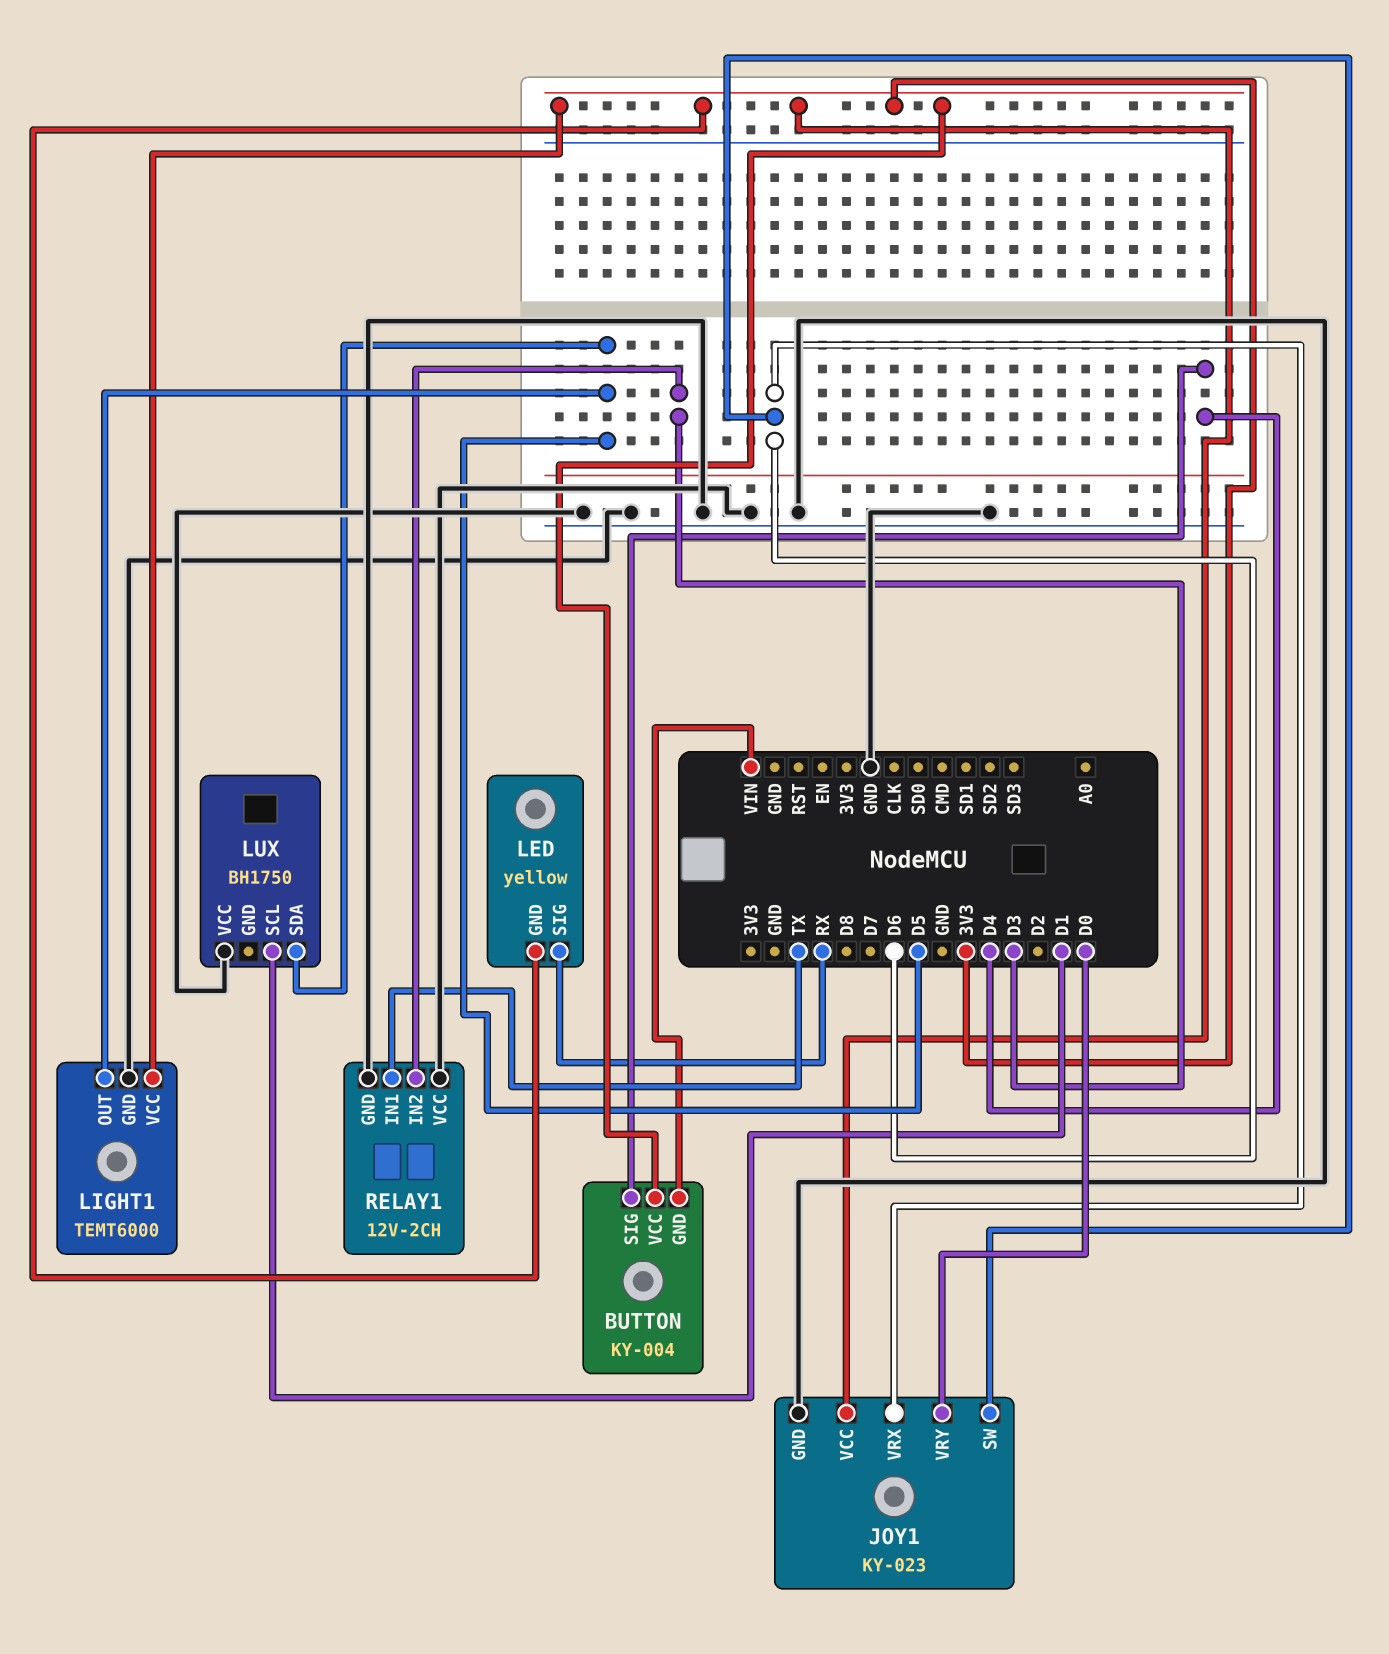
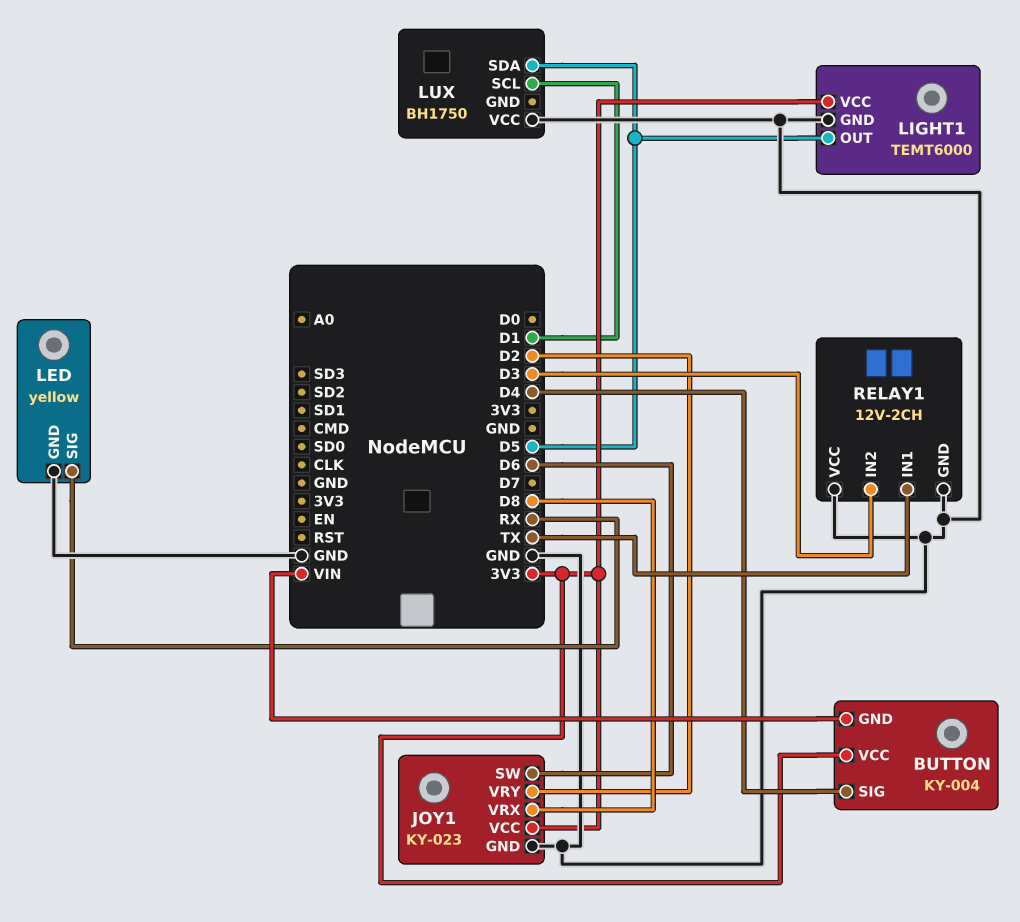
JOY1 pin VRX: D6 -> D8
JOY1 pin VRY: D0 -> D2
LED pin GND: 3V3 -> GND

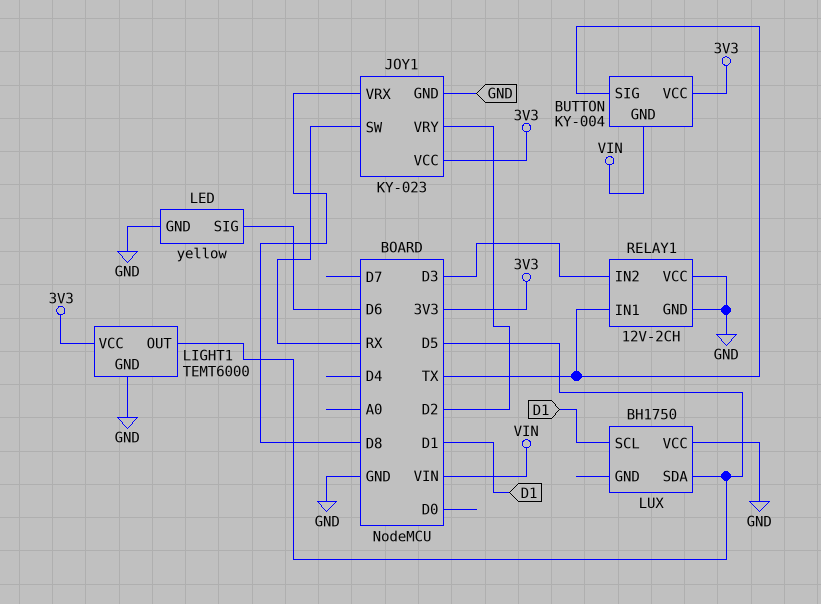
BUTTON pin SIG: D4 -> TX
JOY1 pin SW: D6 -> RX
LED pin SIG: RX -> D6

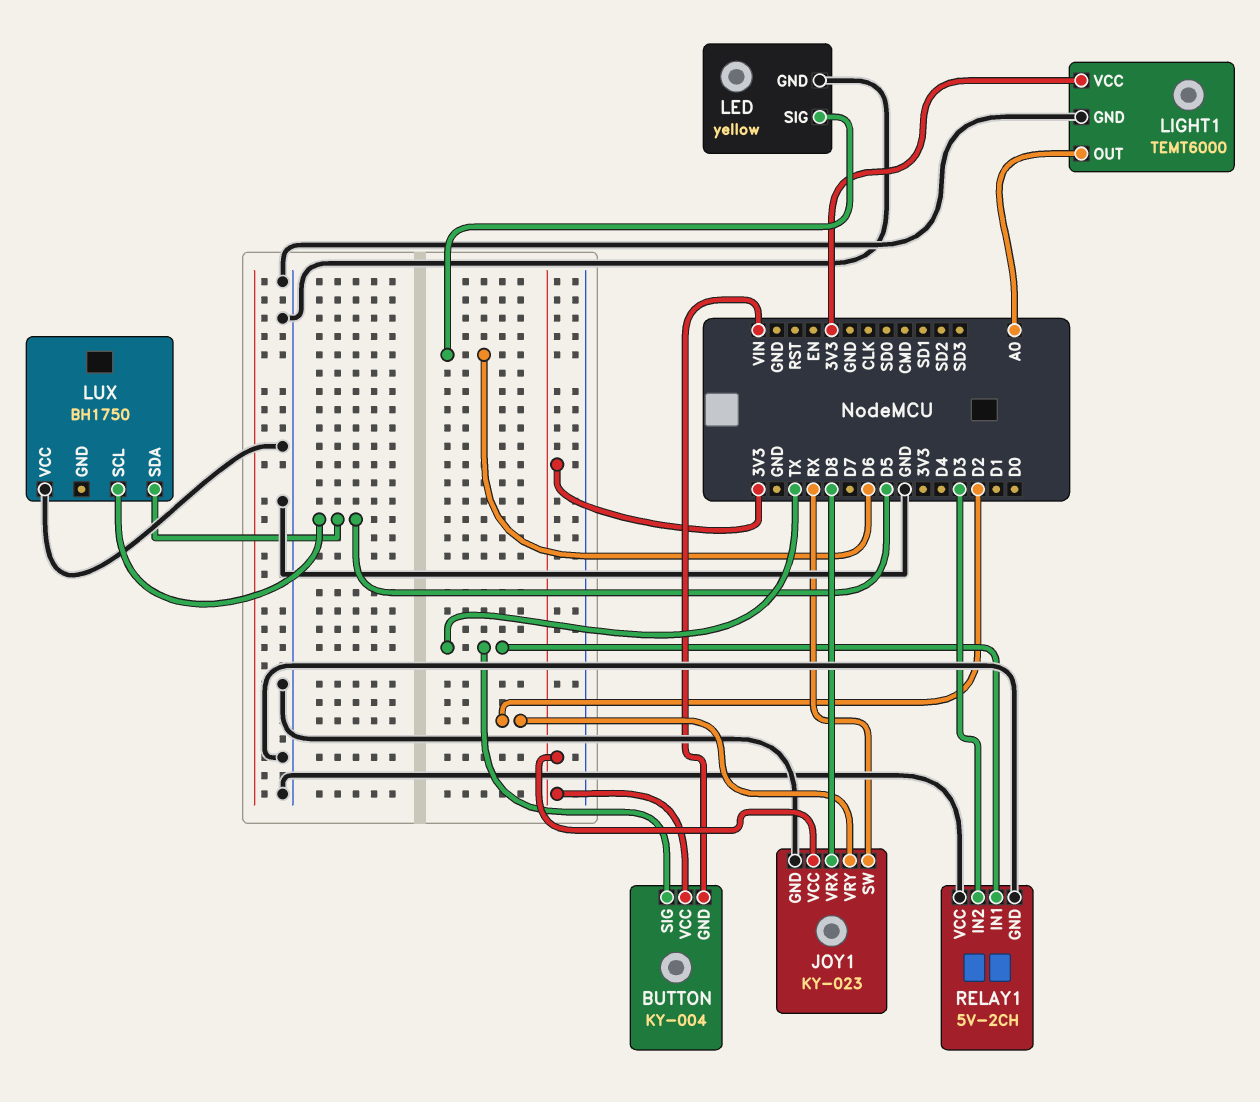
LIGHT1 pin OUT: D5 -> A0
LUX pin SCL: D1 -> D5
RELAY1: 12V-2CH -> 5V-2CH

